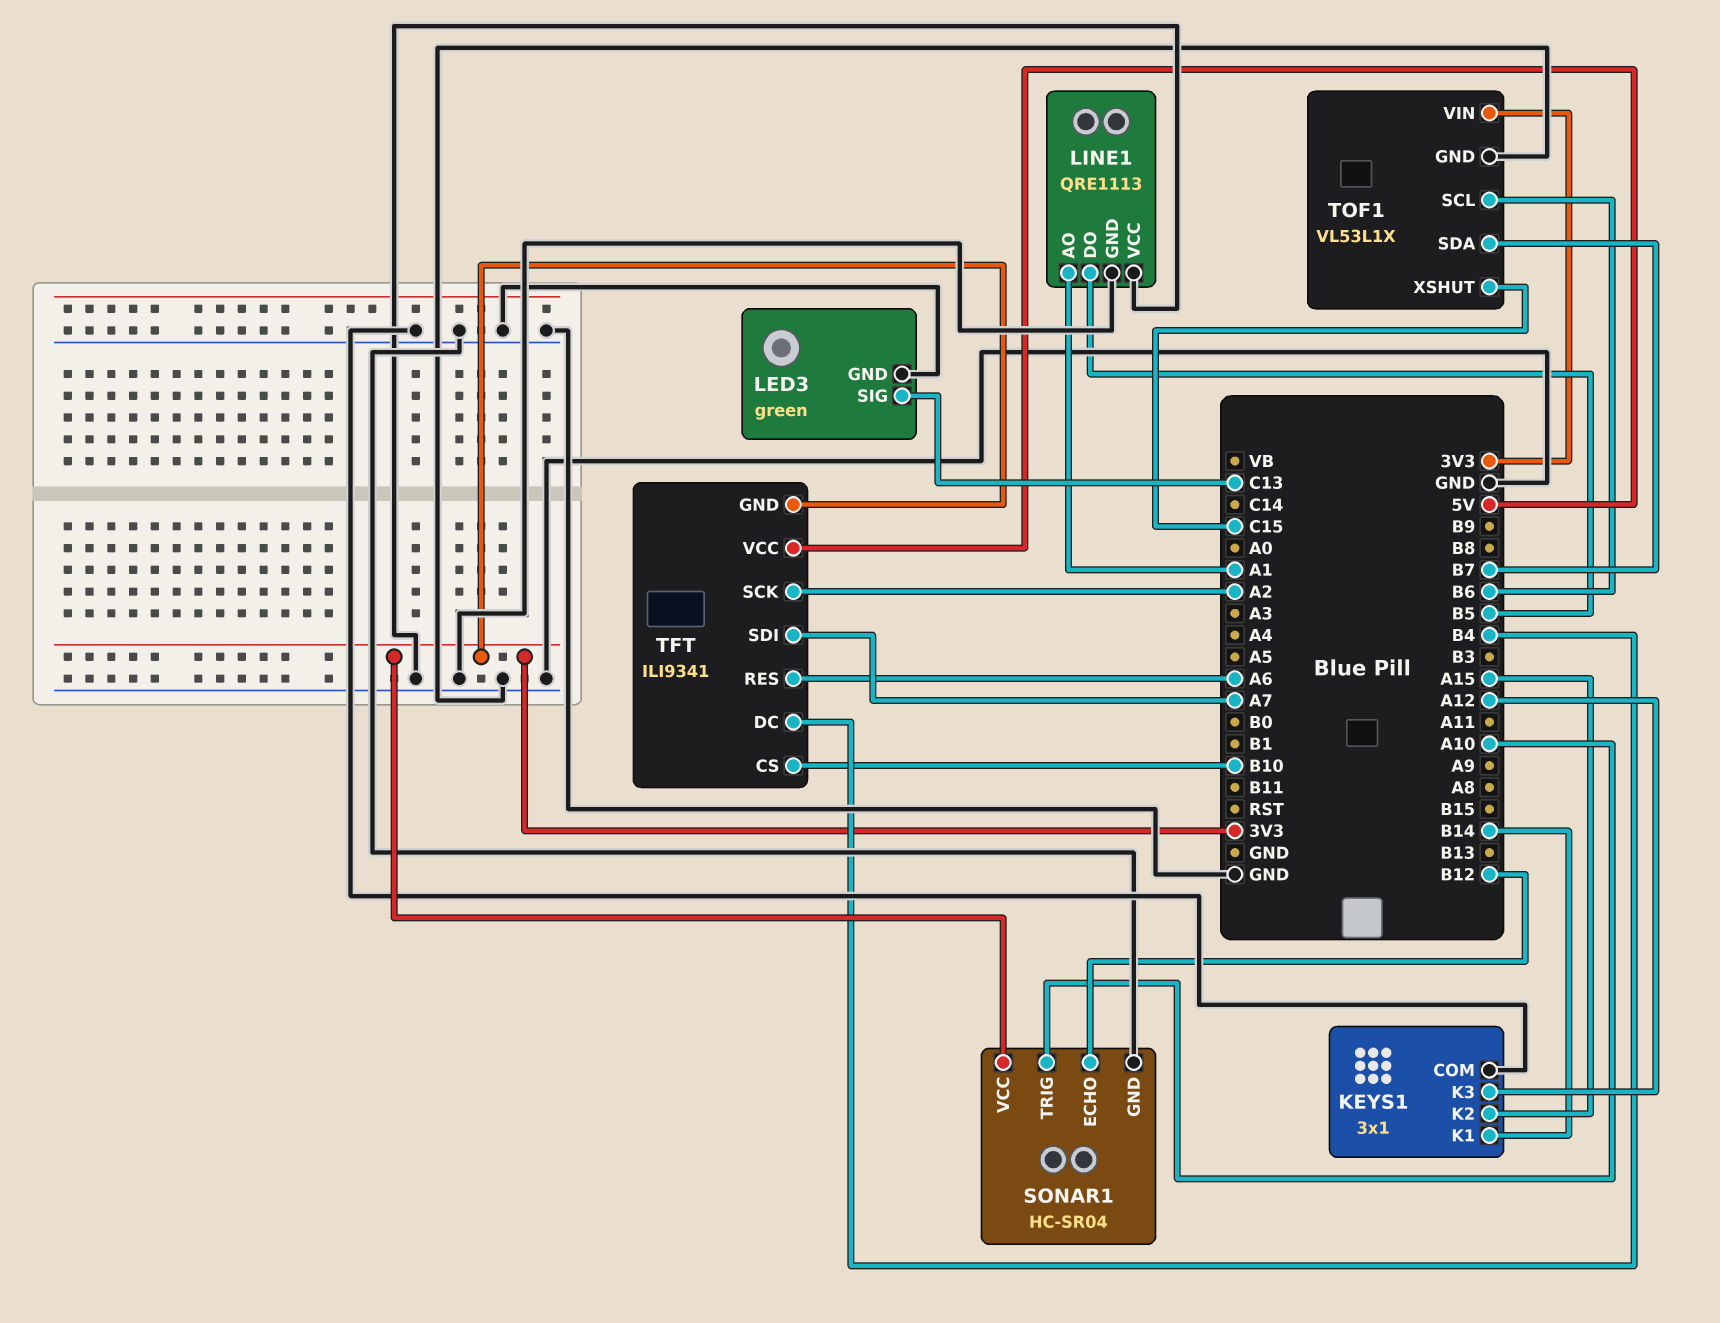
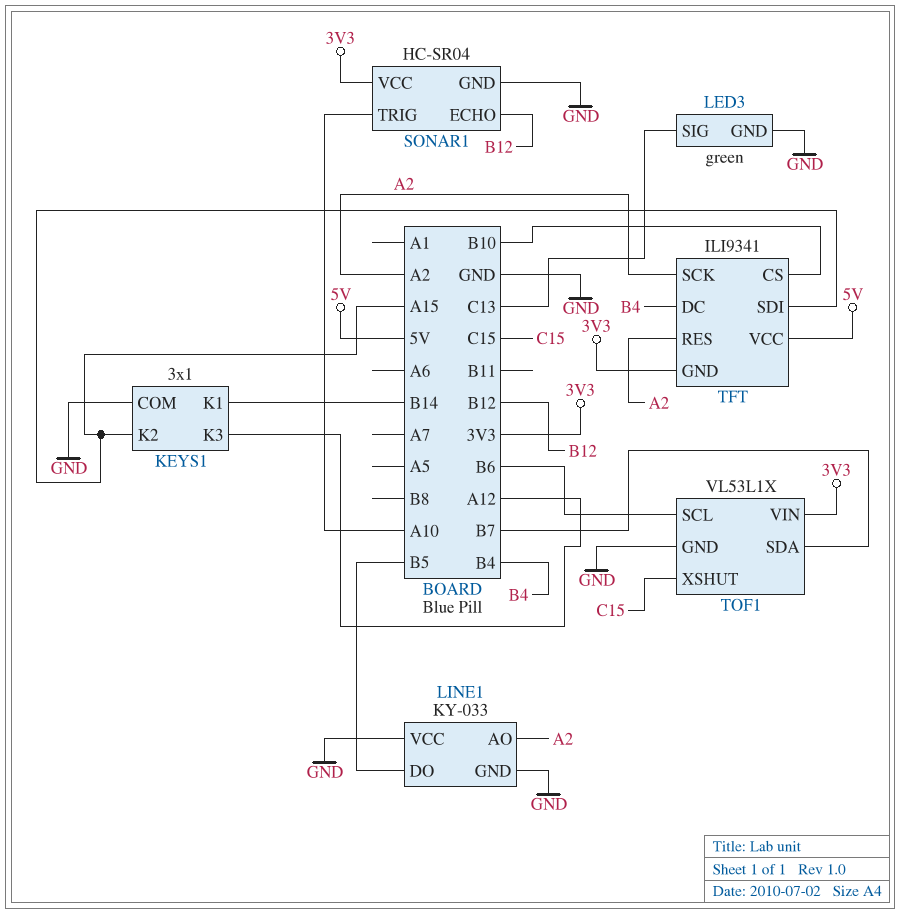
LINE1: QRE1113 -> KY-033
LINE1 pin AO: A1 -> A2
TFT pin RES: A6 -> A2
TFT pin SDI: A7 -> A15

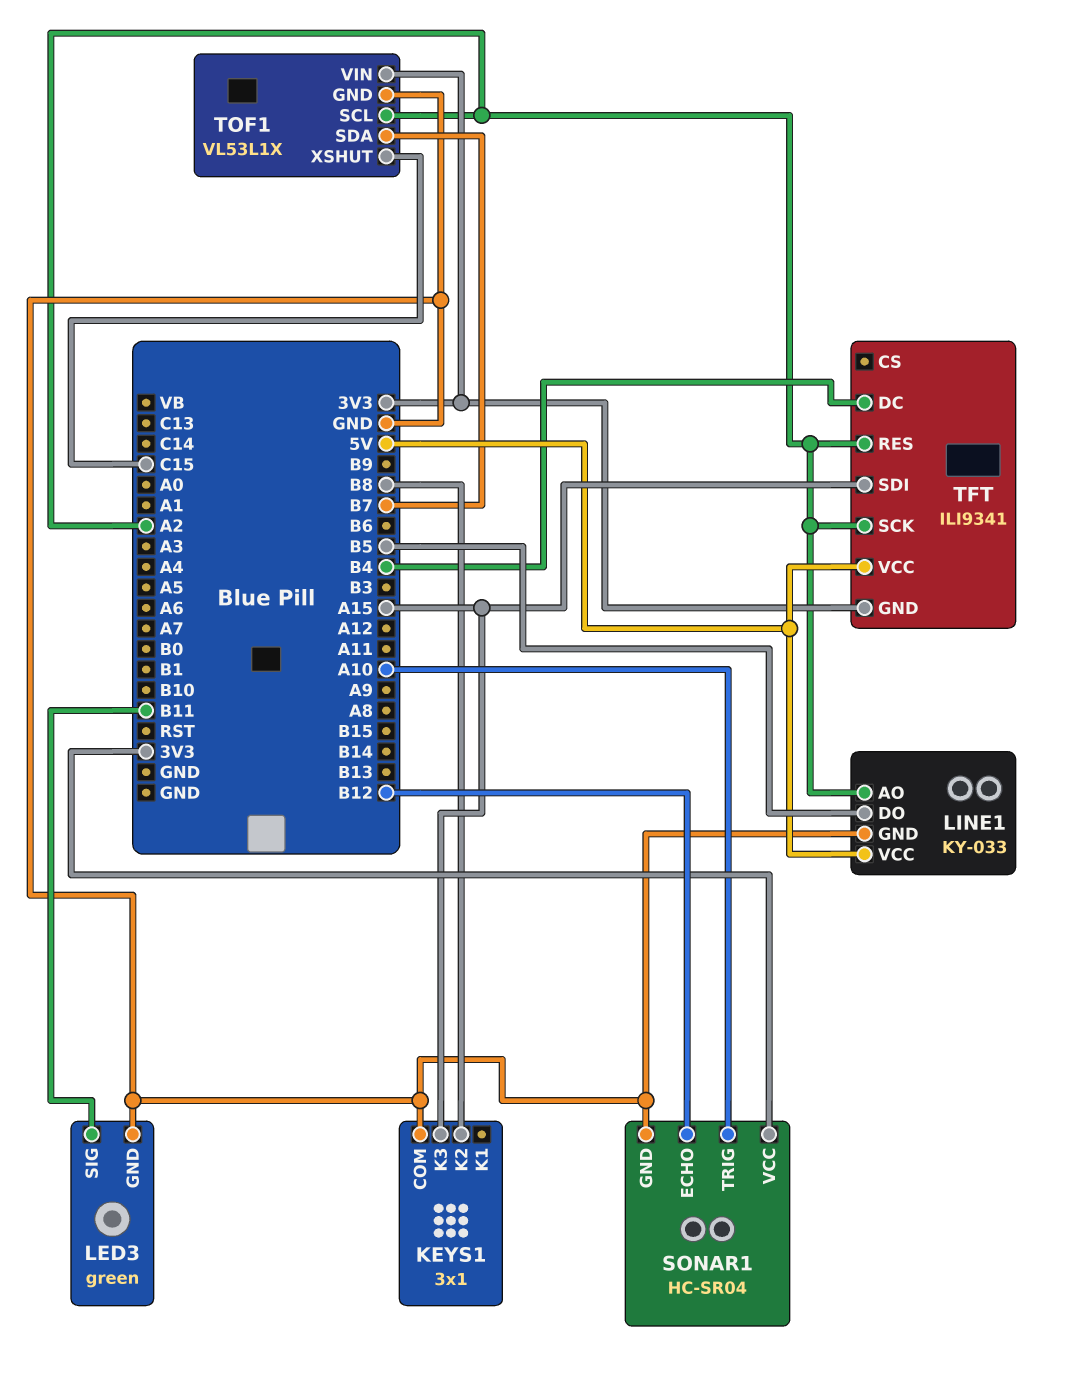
KEYS1 pin K1: B14 -> none
KEYS1 pin K2: A15 -> B8
KEYS1 pin K3: A12 -> A15
LED3 pin SIG: C13 -> B11
LINE1 pin VCC: GND -> 5V
TFT pin CS: B10 -> none
TOF1 pin SCL: B6 -> A2

